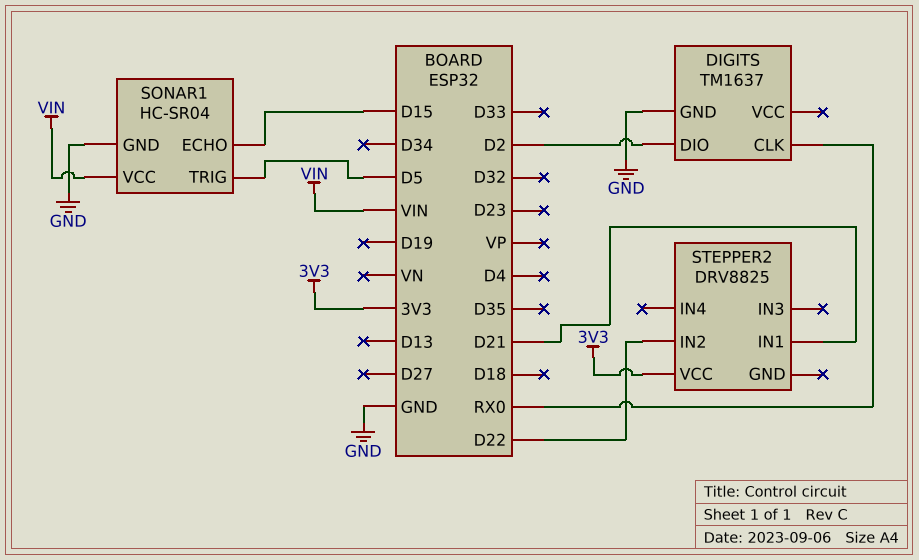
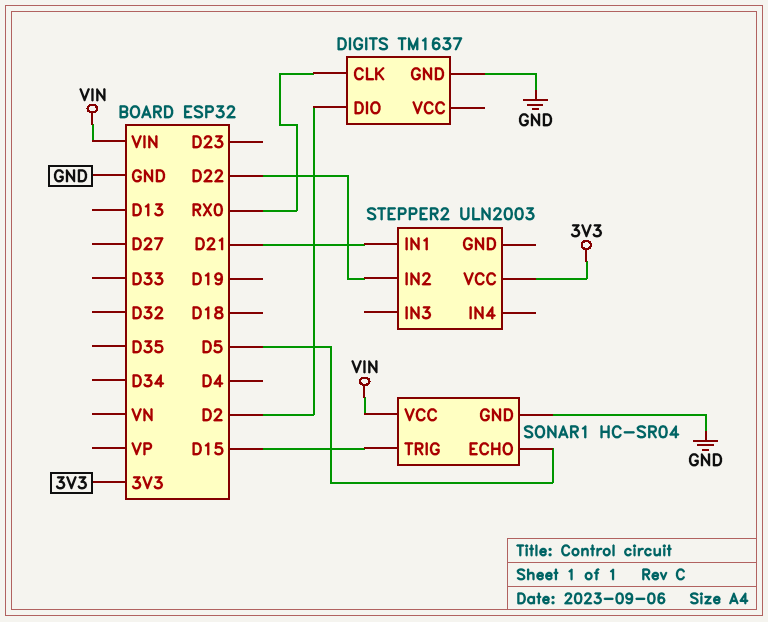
SONAR1 pin ECHO: D15 -> D5
SONAR1 pin TRIG: D5 -> D15
STEPPER2: DRV8825 -> ULN2003

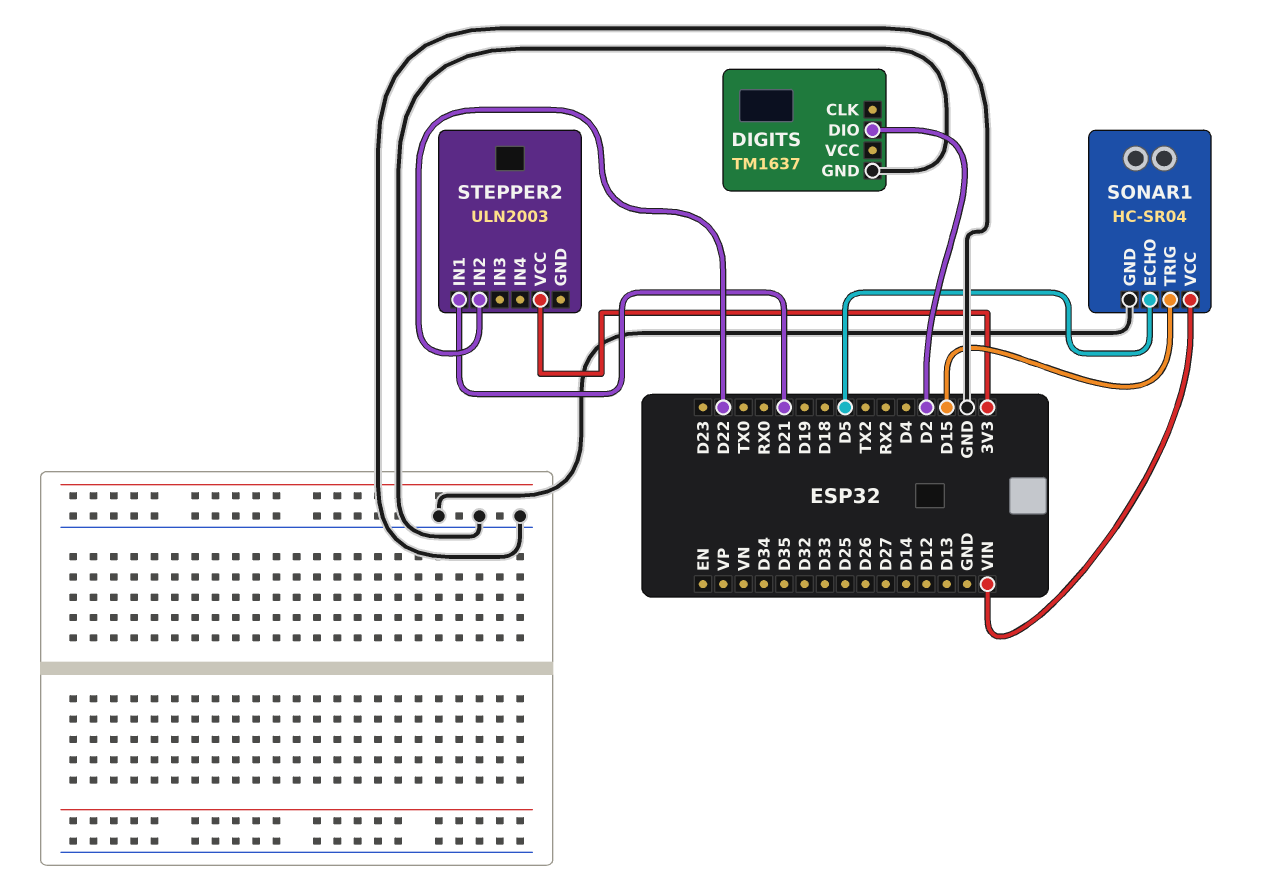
DIGITS pin CLK: RX0 -> none

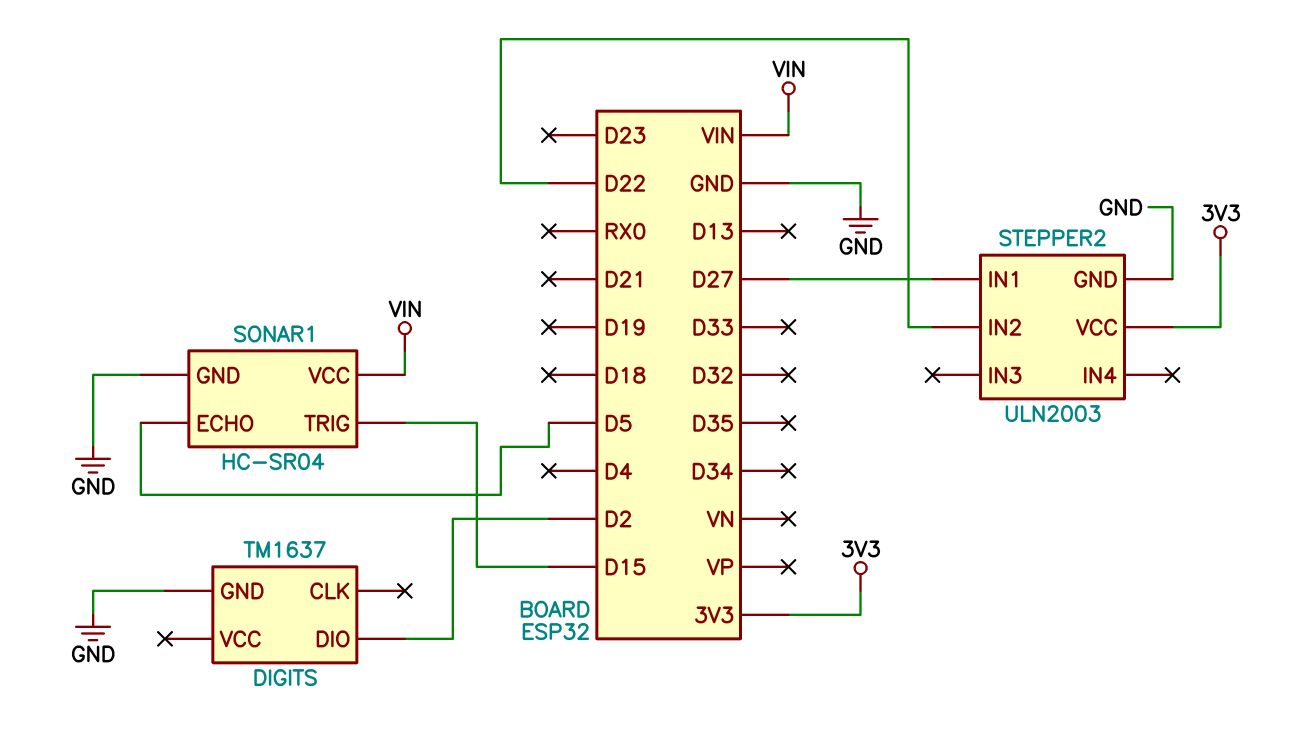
STEPPER2 pin GND: none -> GND
STEPPER2 pin IN1: D21 -> D27

